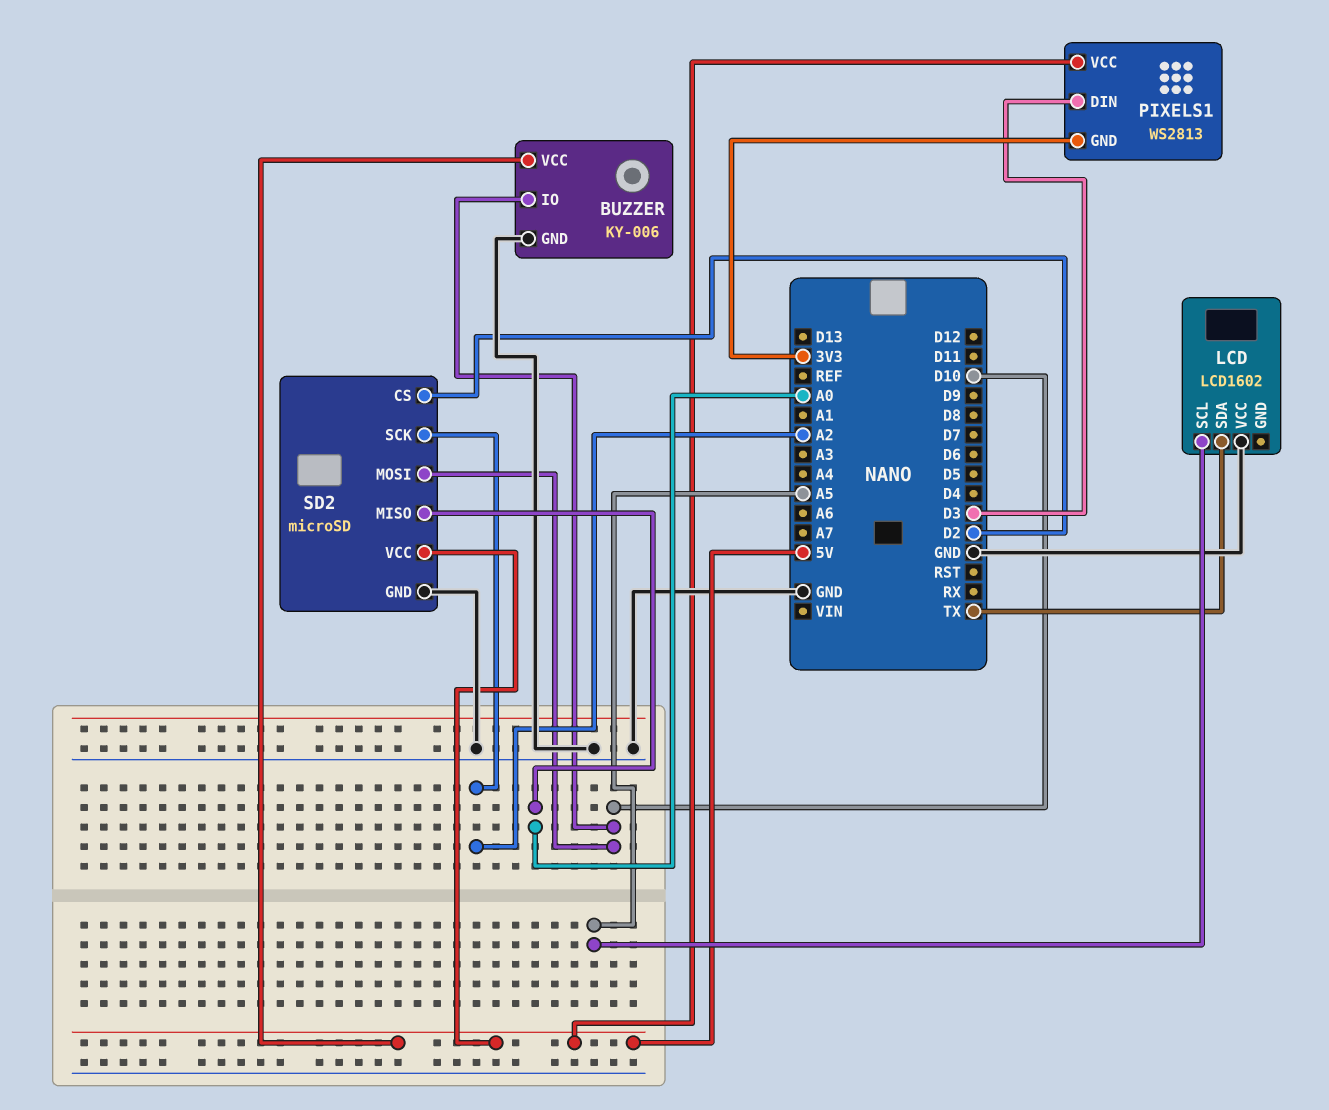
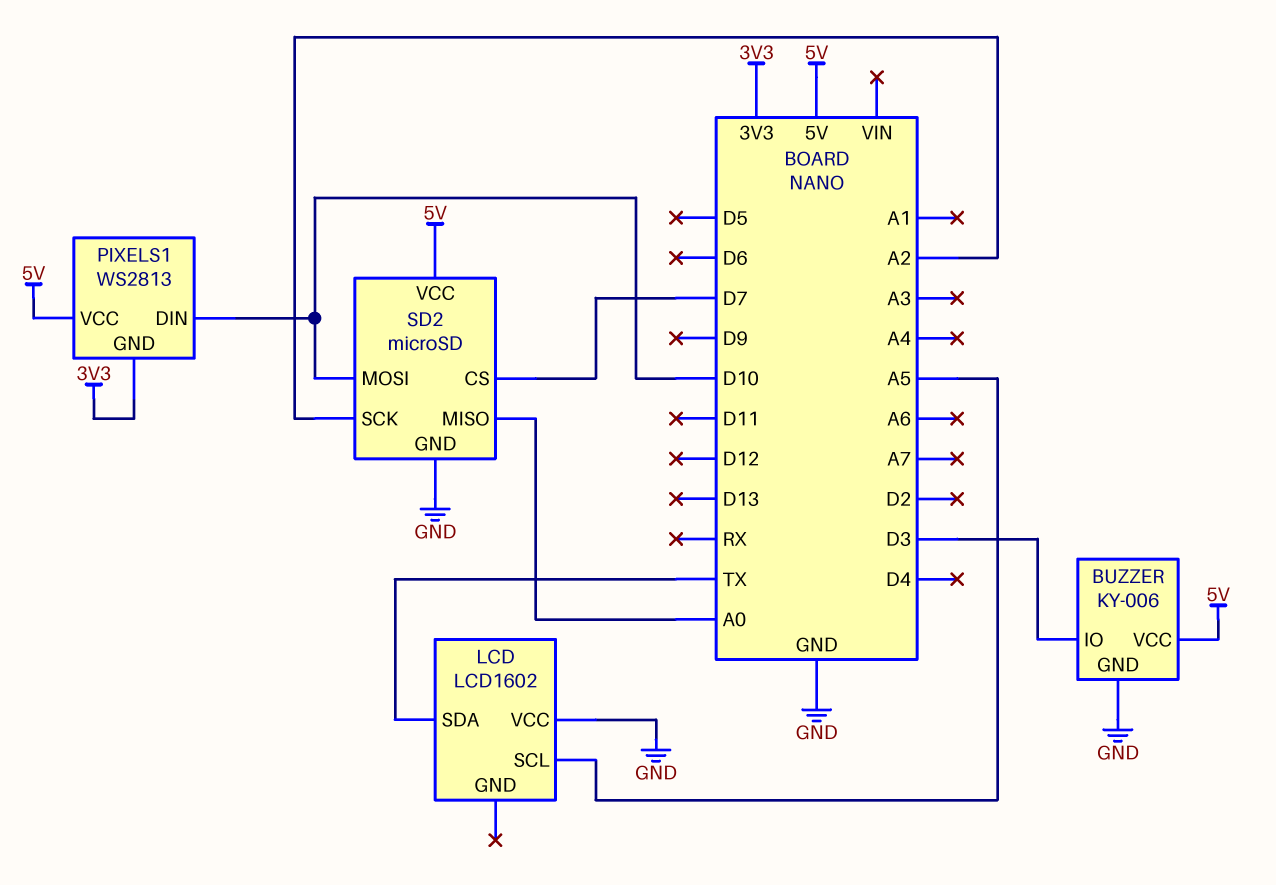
BUZZER pin IO: D10 -> D3
PIXELS1 pin DIN: D3 -> D10
SD2 pin CS: D2 -> D7

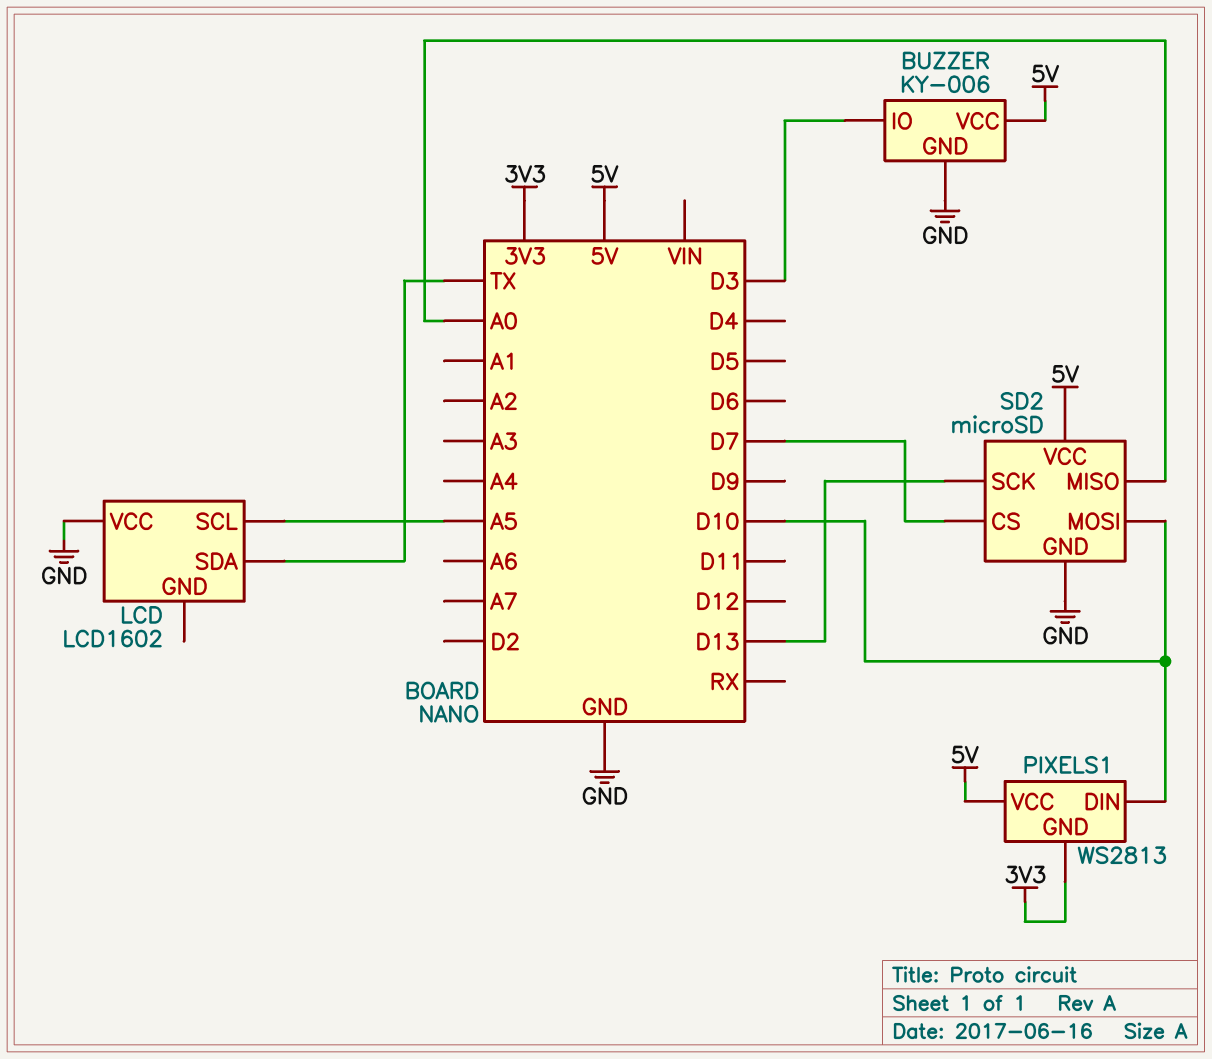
SD2 pin SCK: A2 -> D13

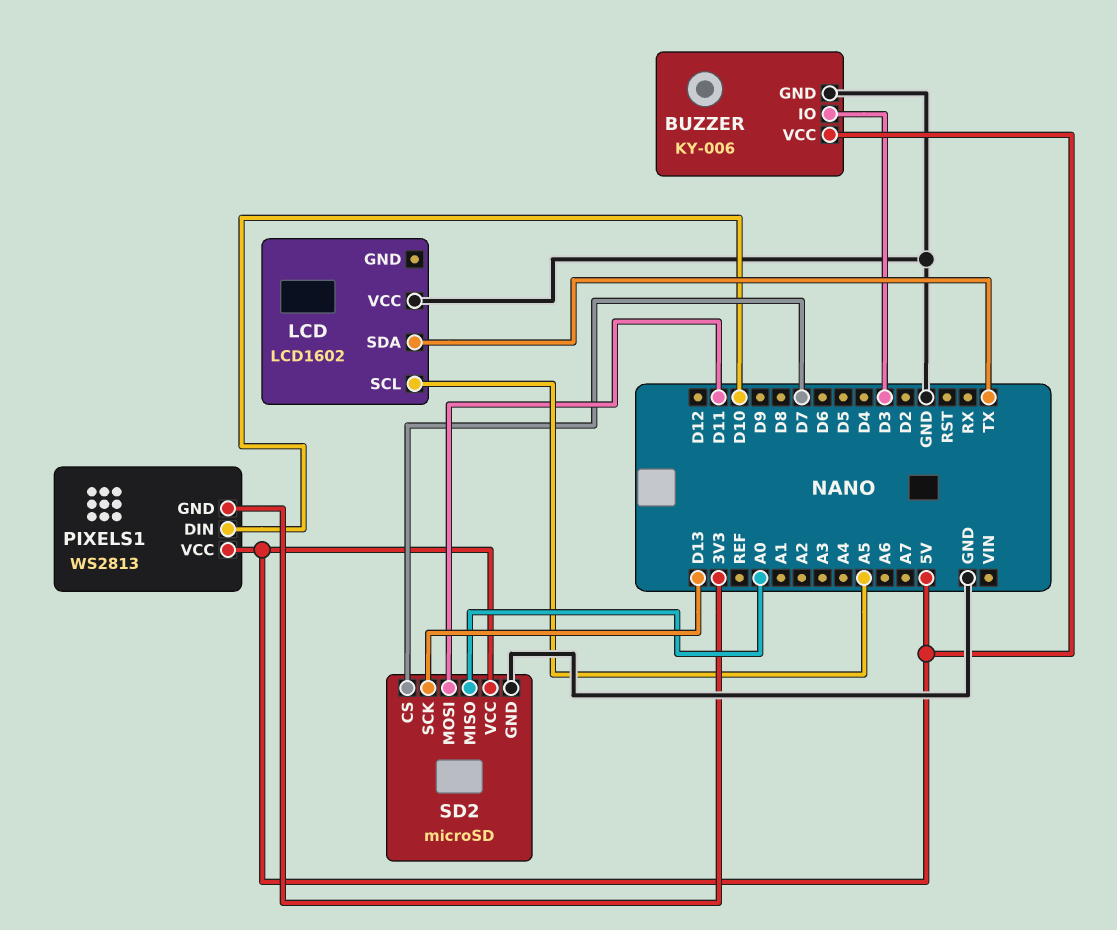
SD2 pin MOSI: D10 -> D11

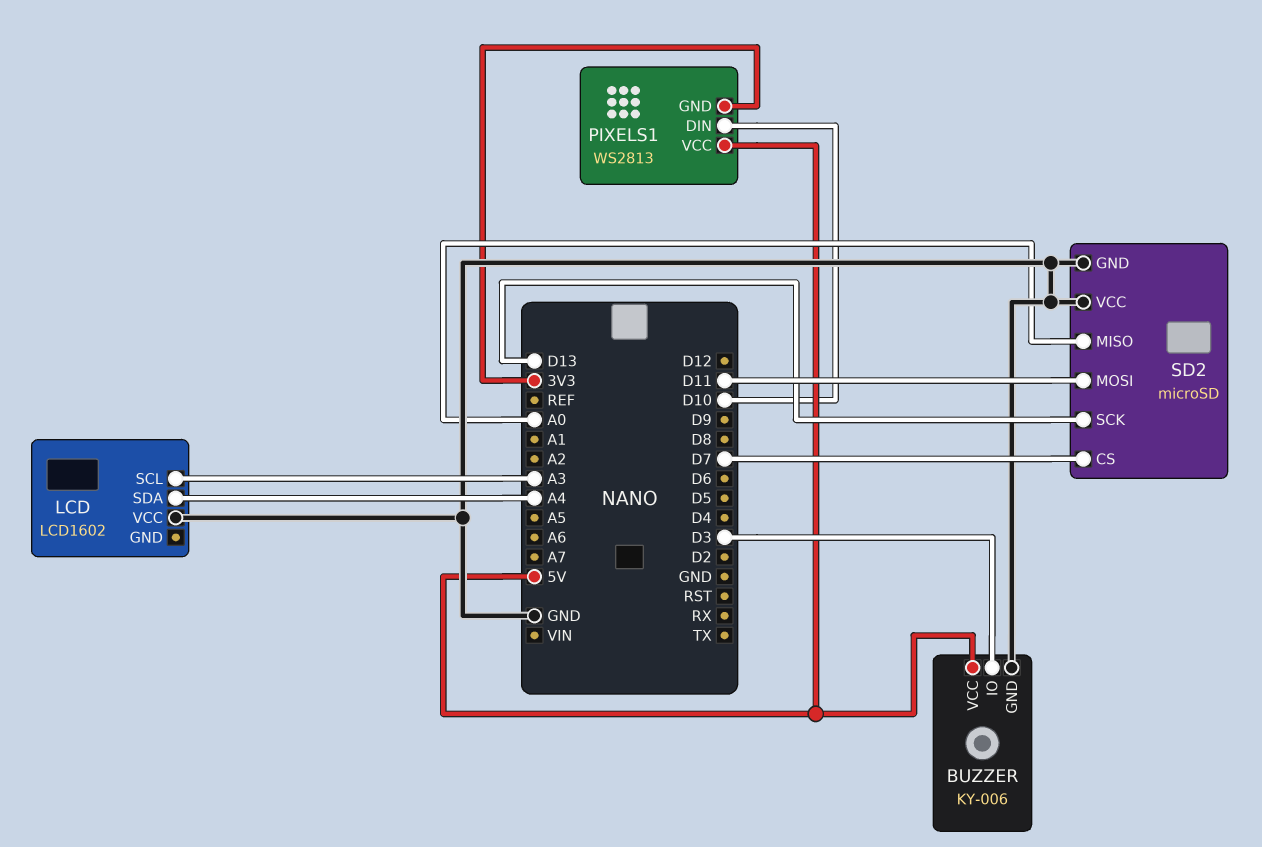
LCD pin SCL: A5 -> A3
LCD pin SDA: TX -> A4
SD2 pin VCC: 5V -> GND

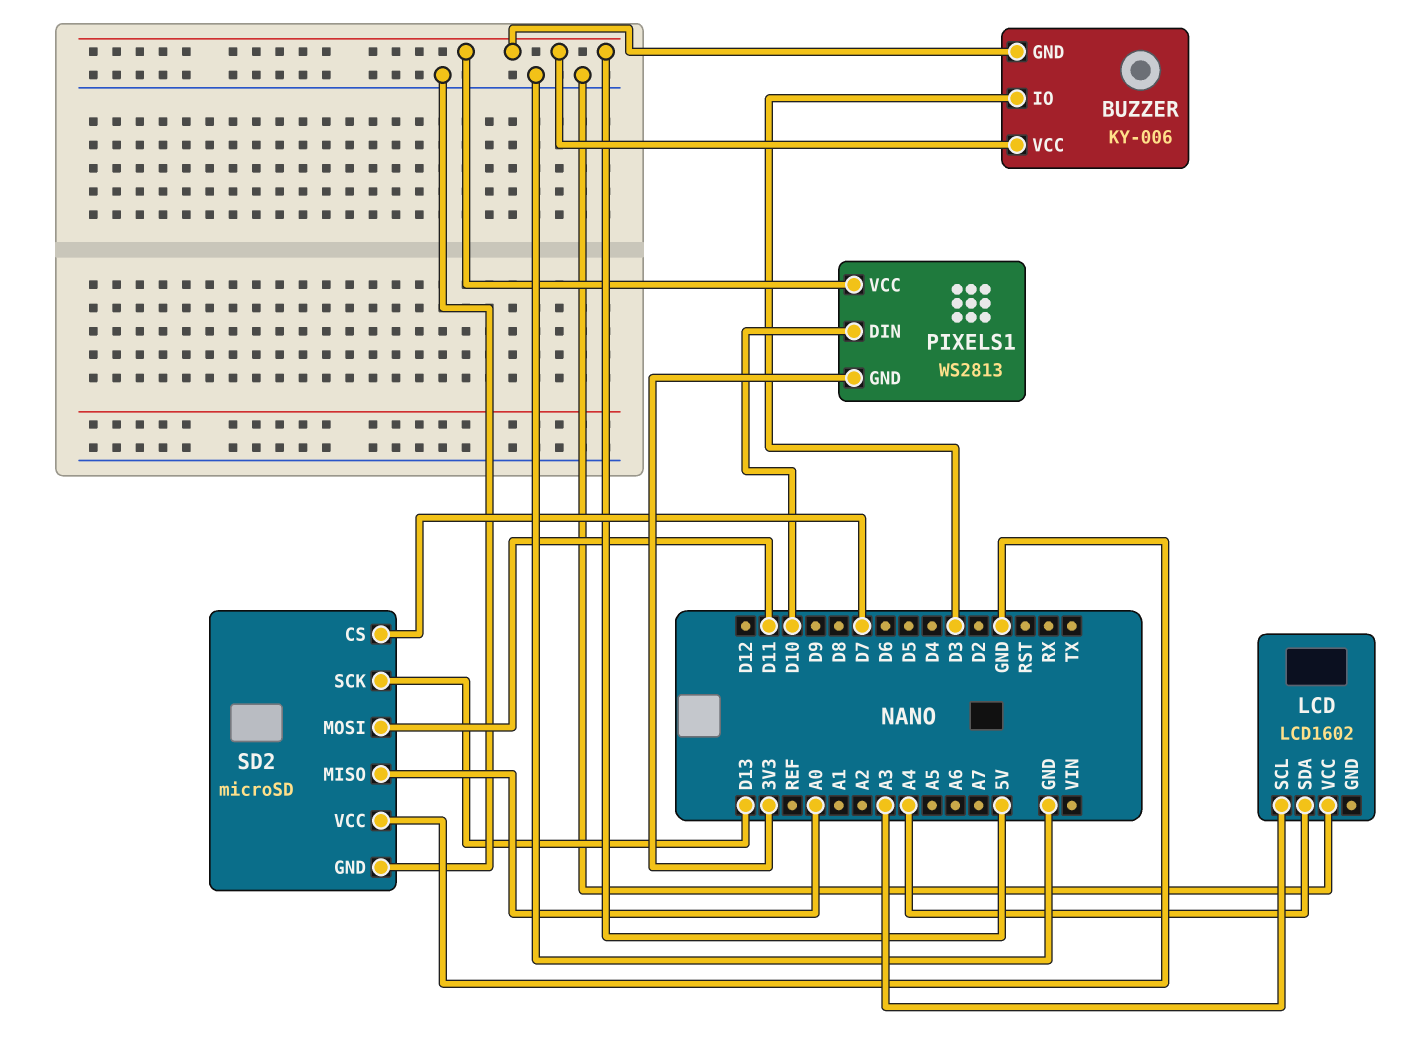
BUZZER pin GND: GND -> 5V

